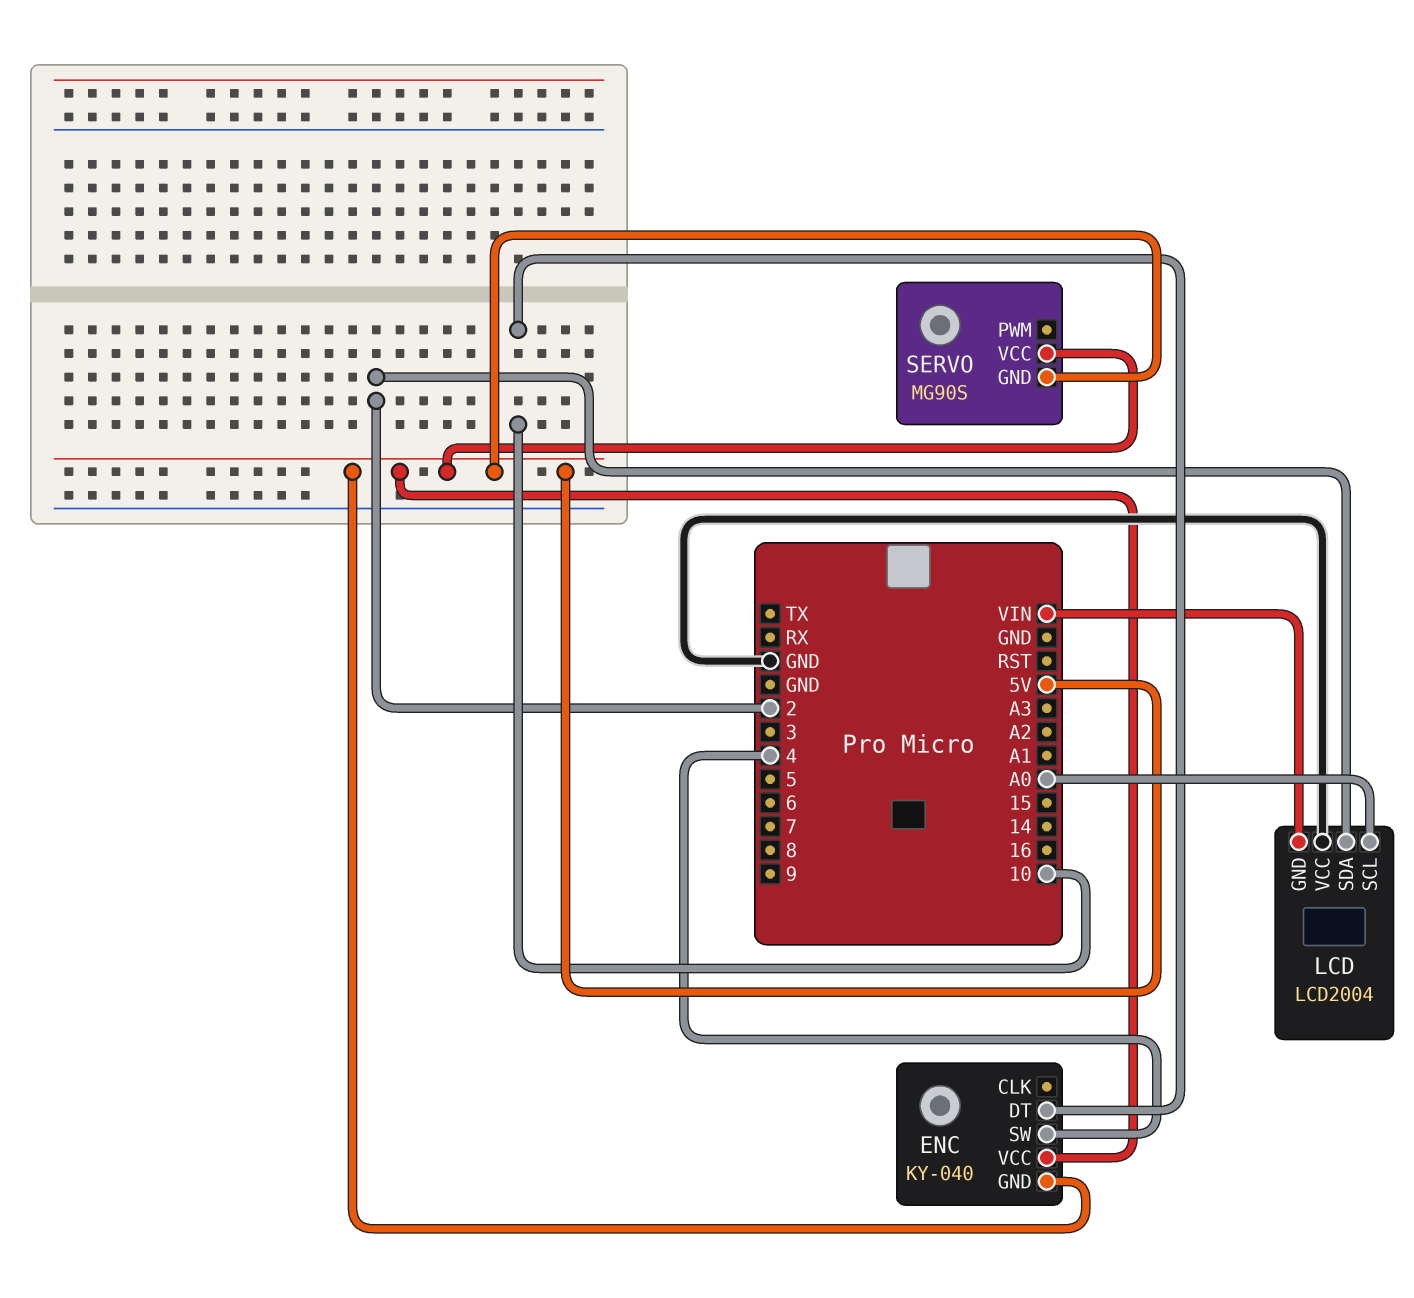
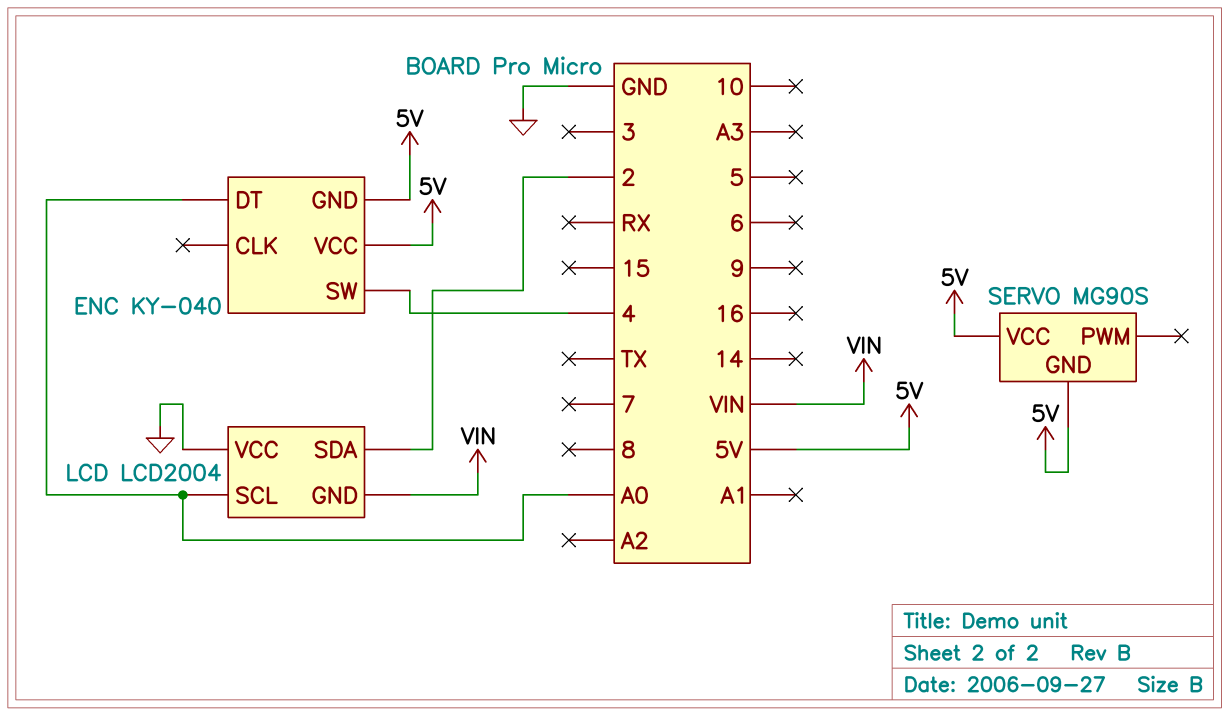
ENC pin DT: 10 -> A0

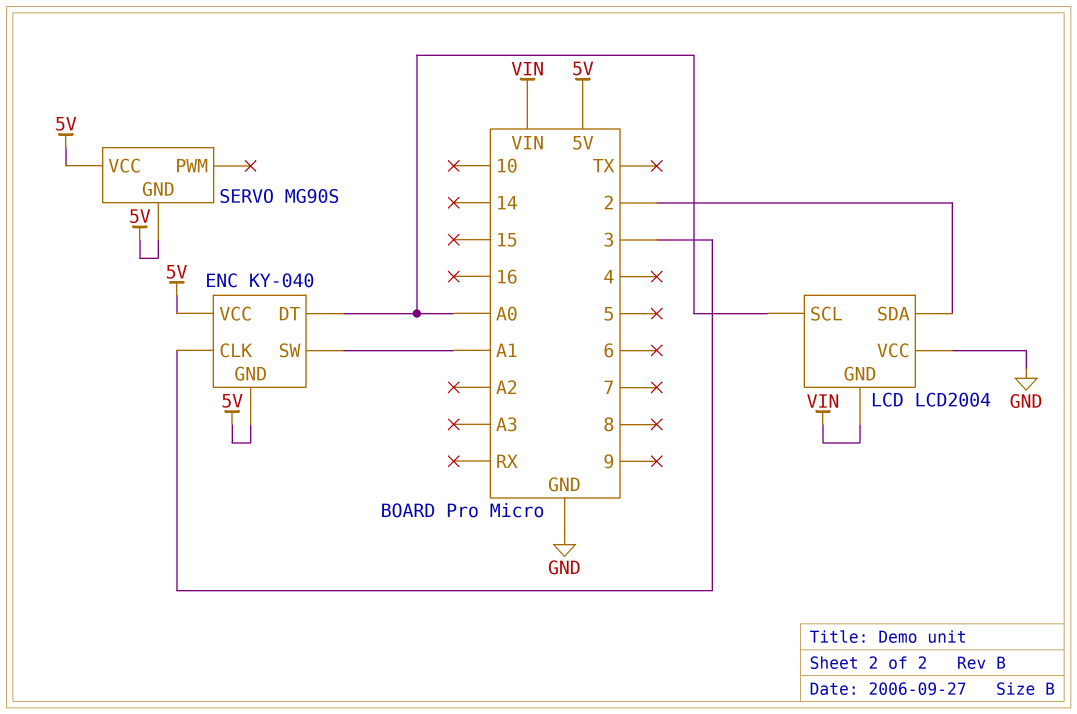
ENC pin CLK: none -> 3
ENC pin SW: 4 -> A1

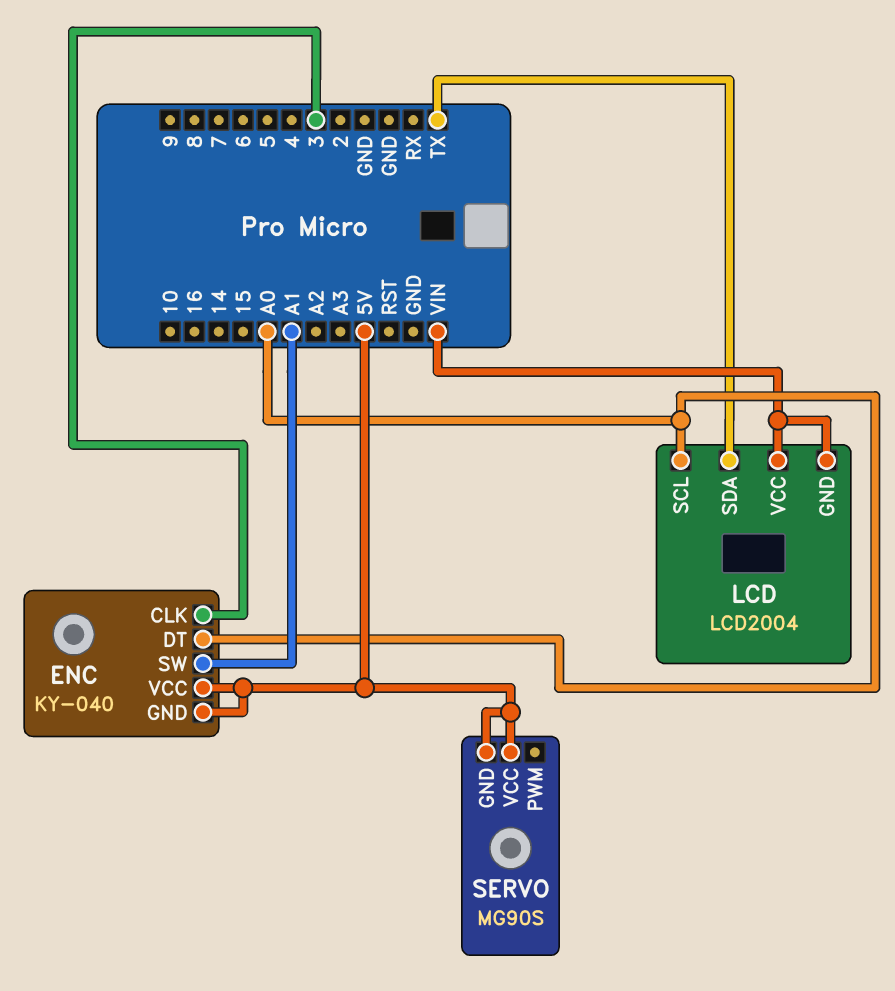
LCD pin SDA: 2 -> TX
LCD pin VCC: GND -> VIN

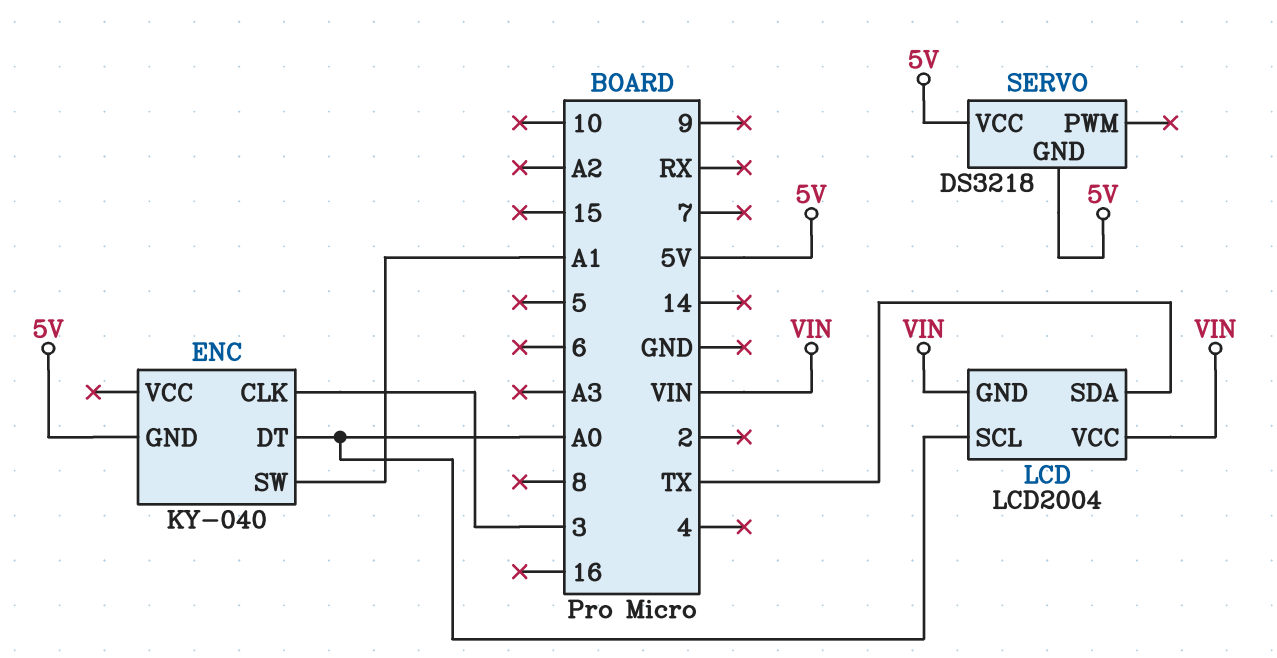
ENC pin VCC: 5V -> none
SERVO: MG90S -> DS3218

